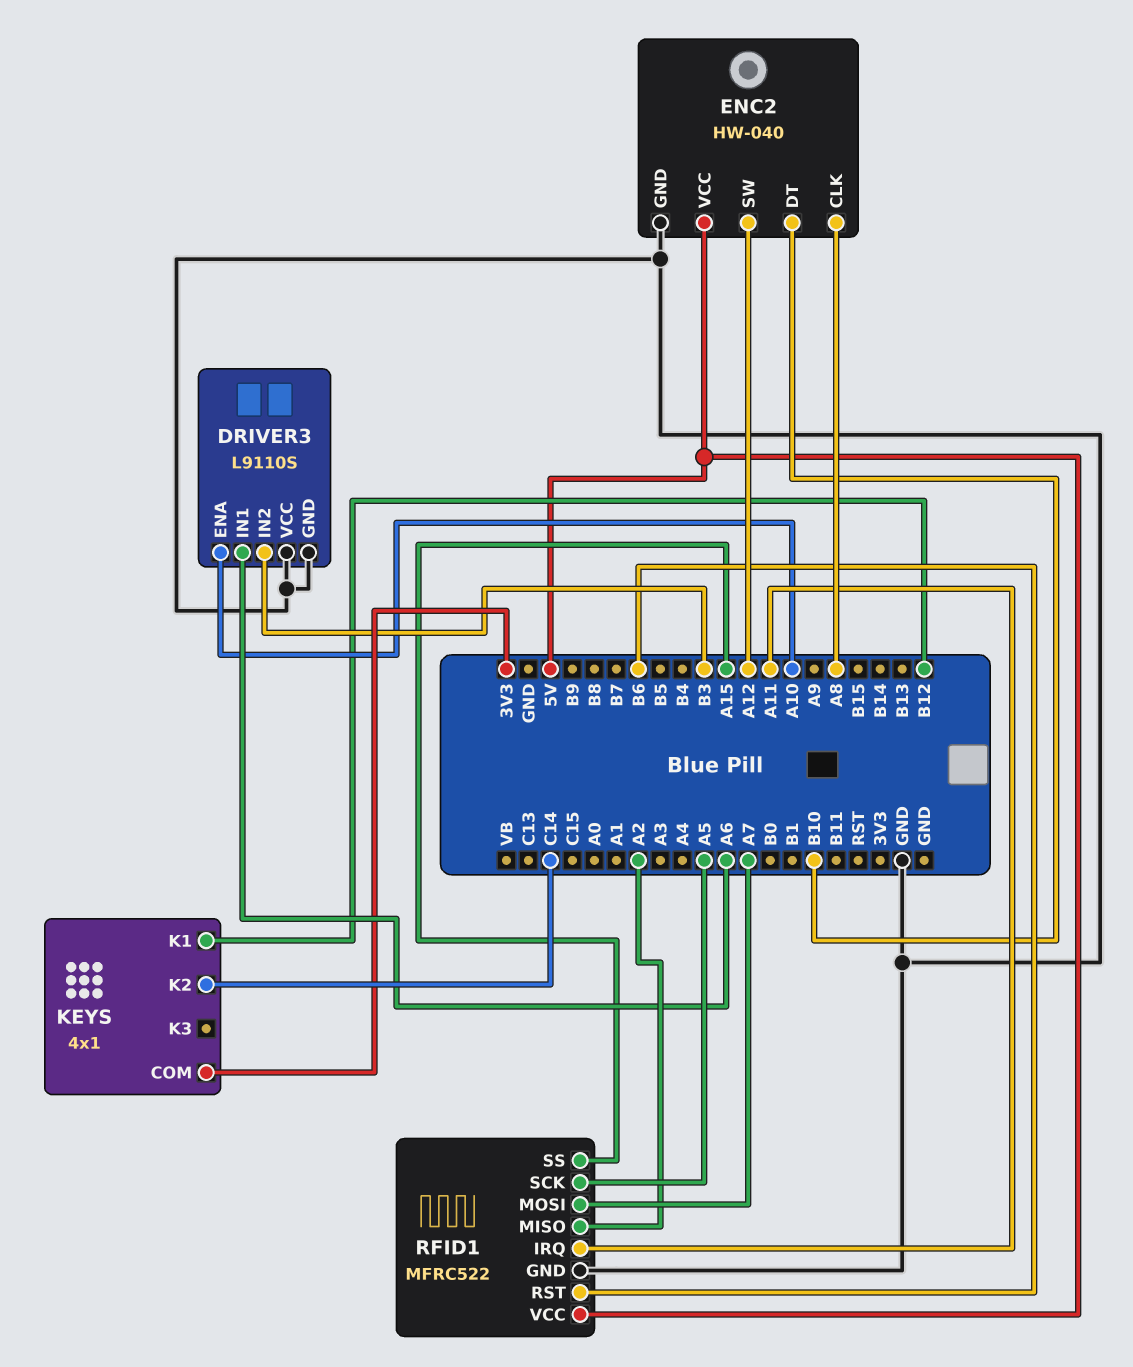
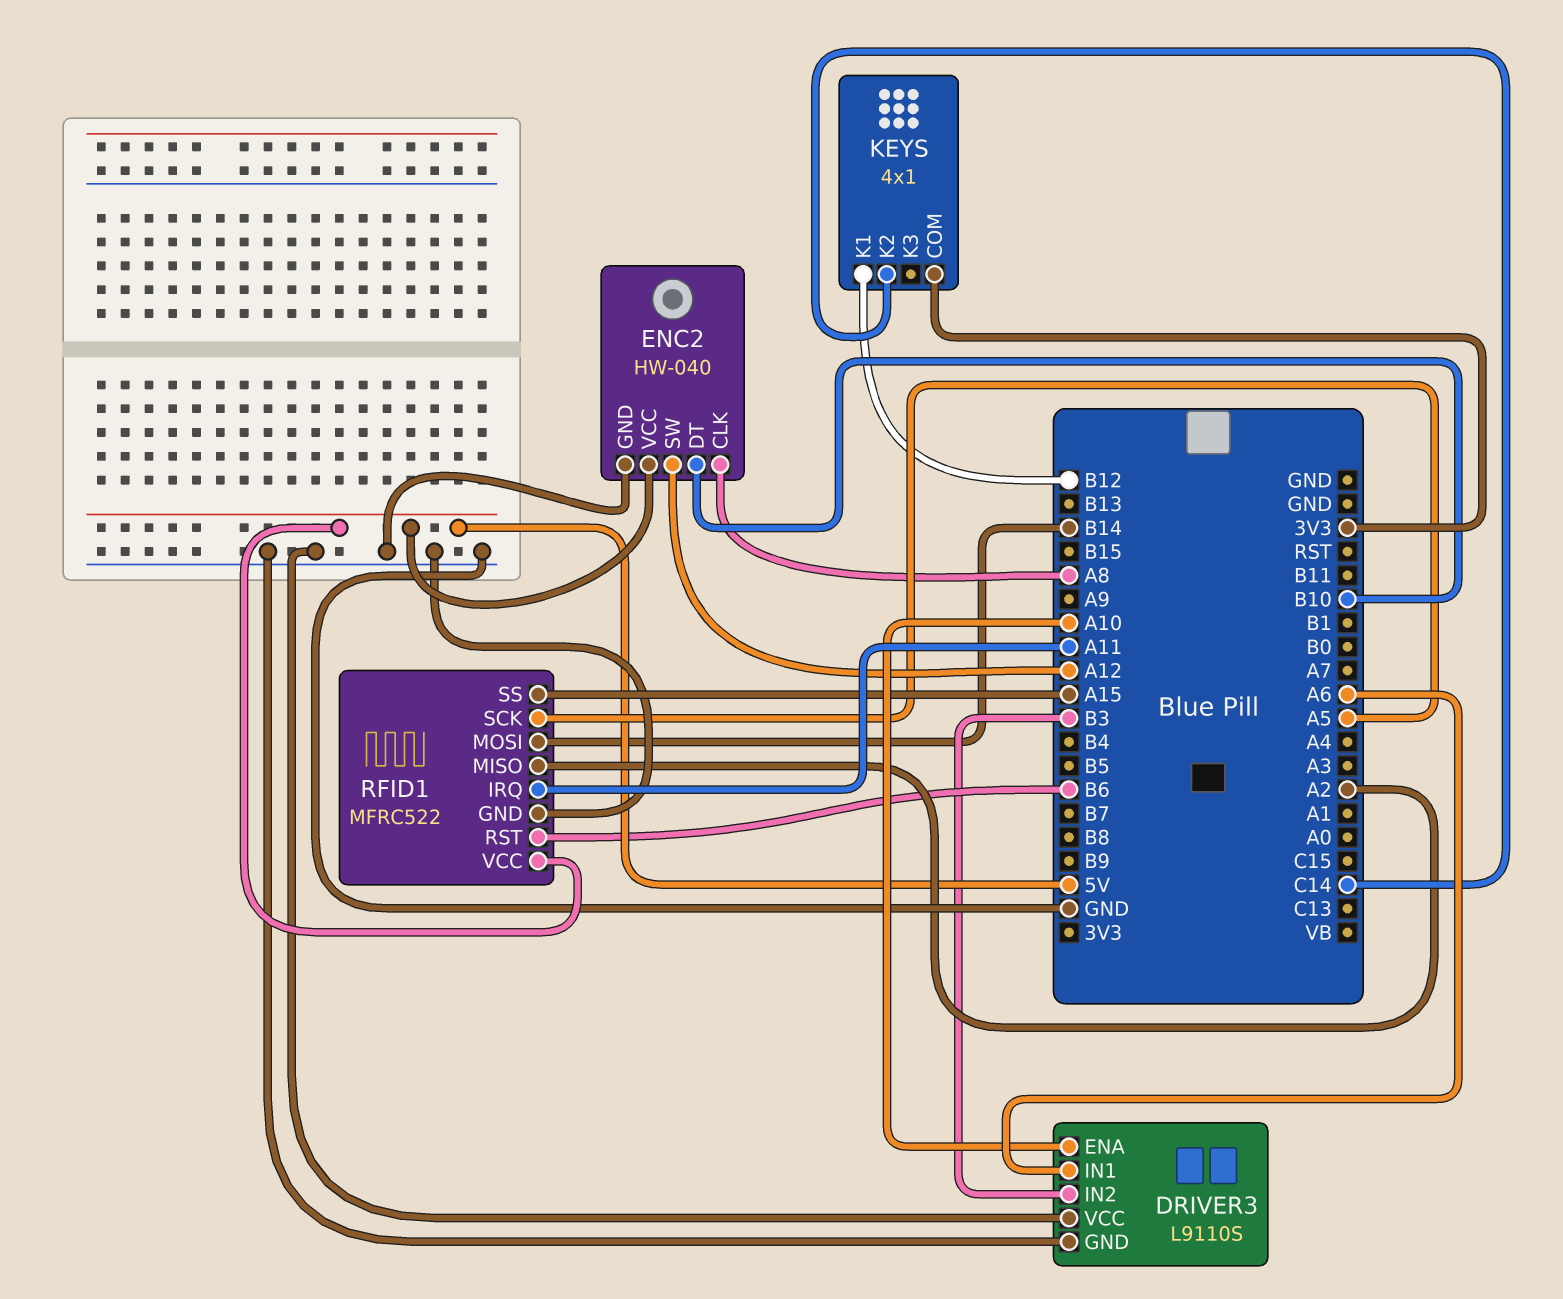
RFID1 pin MOSI: A7 -> B14

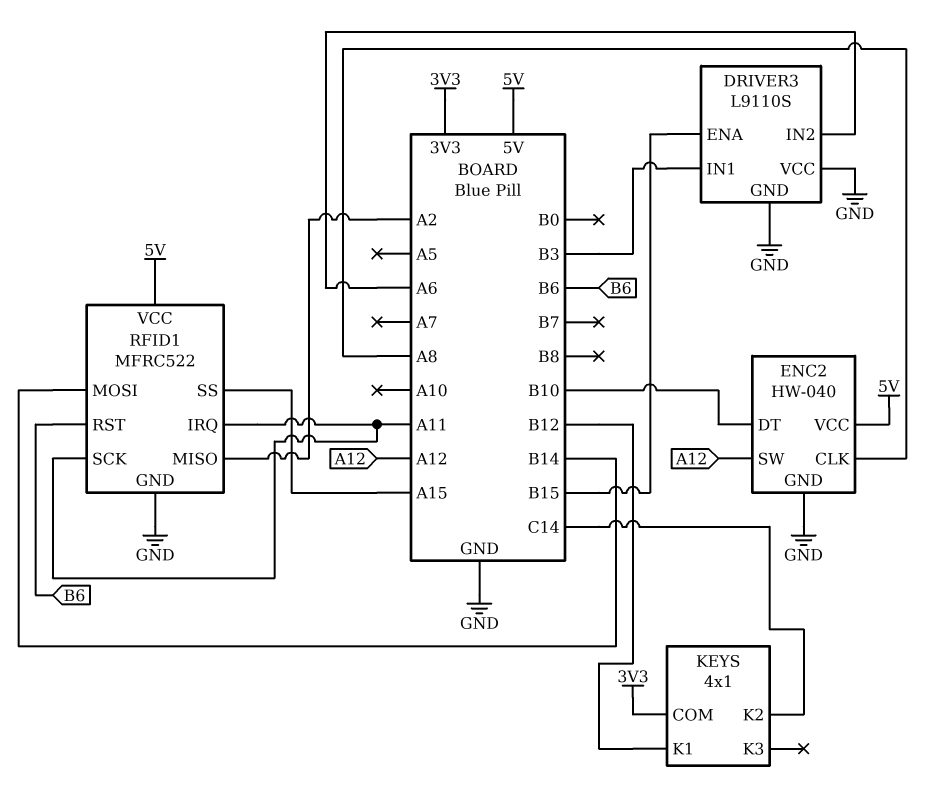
DRIVER3 pin ENA: A10 -> B15
DRIVER3 pin IN1: A6 -> B3
DRIVER3 pin IN2: B3 -> A6
RFID1 pin SCK: A5 -> A11

